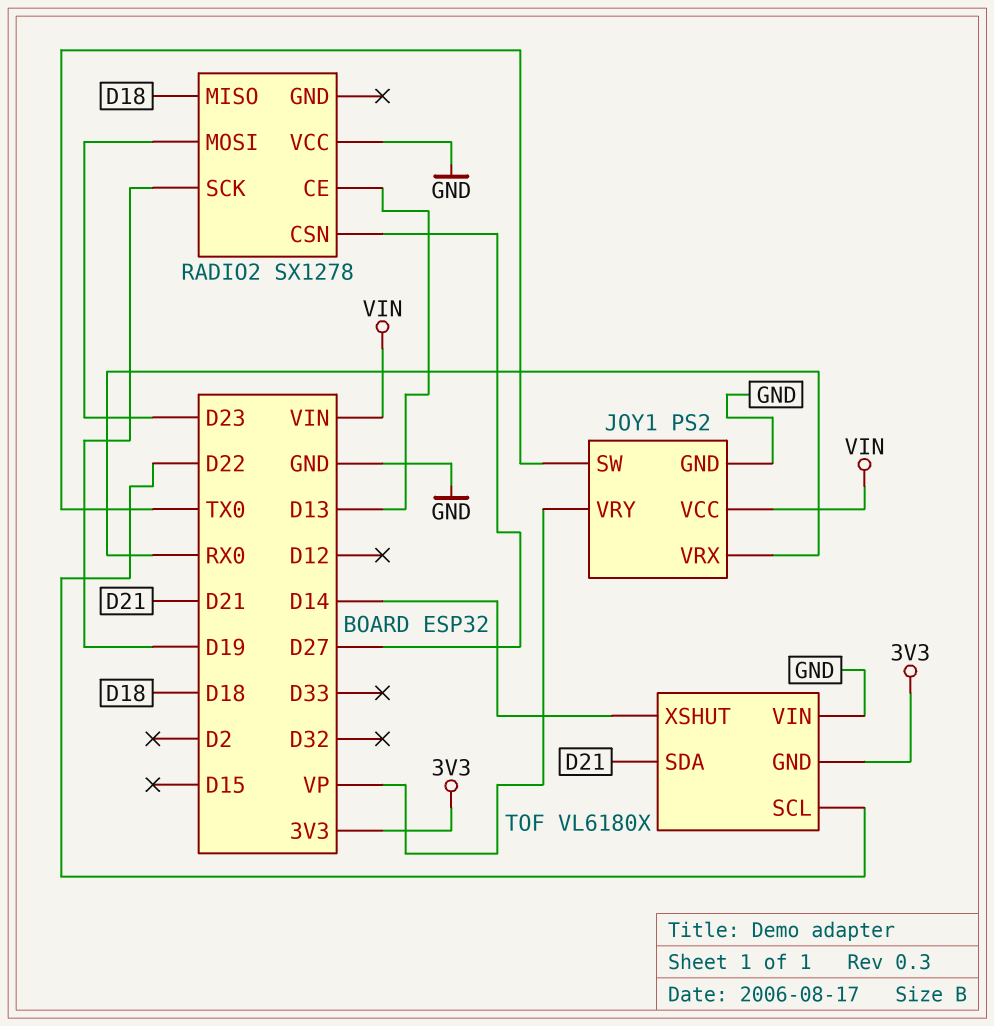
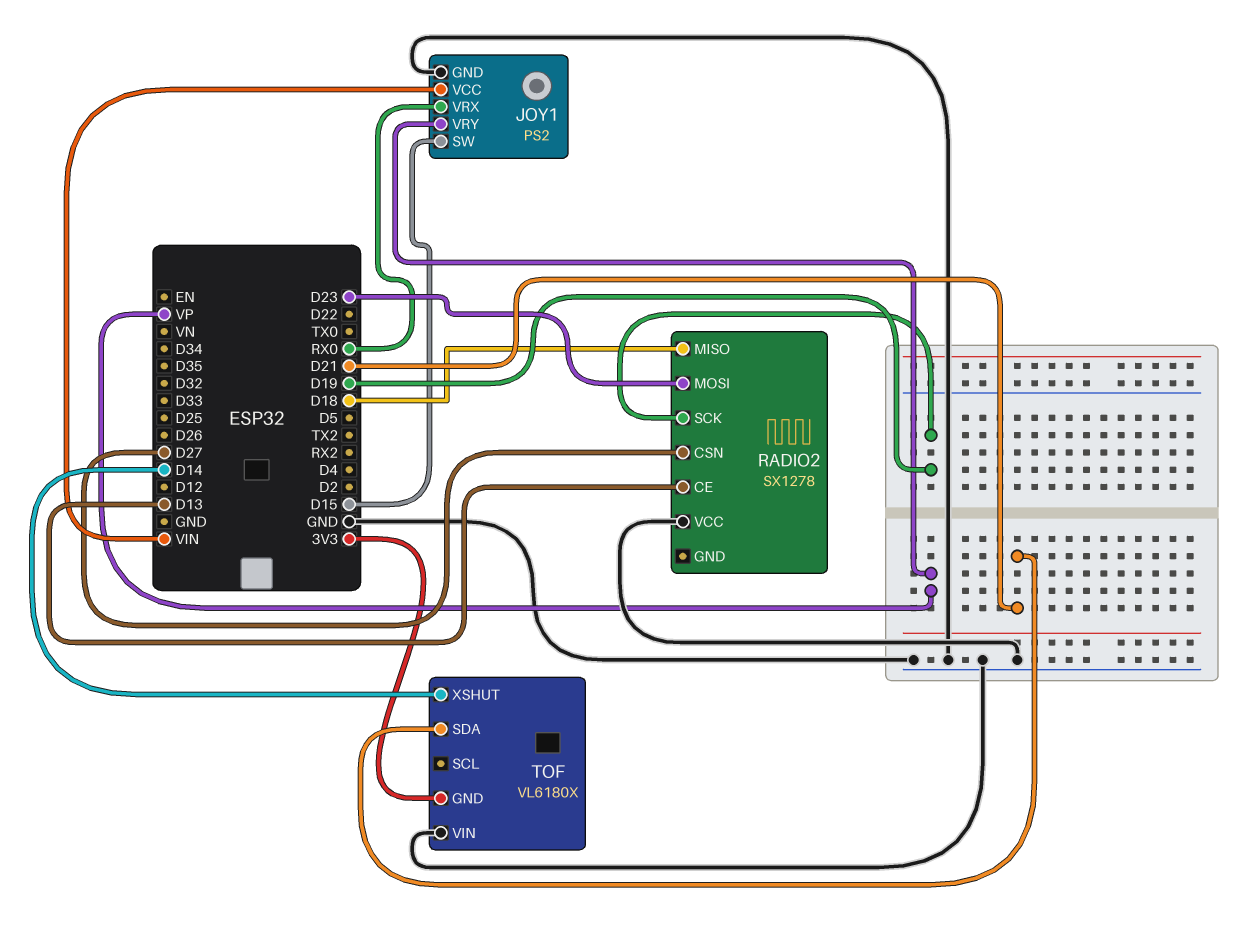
JOY1 pin SW: TX0 -> D15
TOF pin SCL: D22 -> none

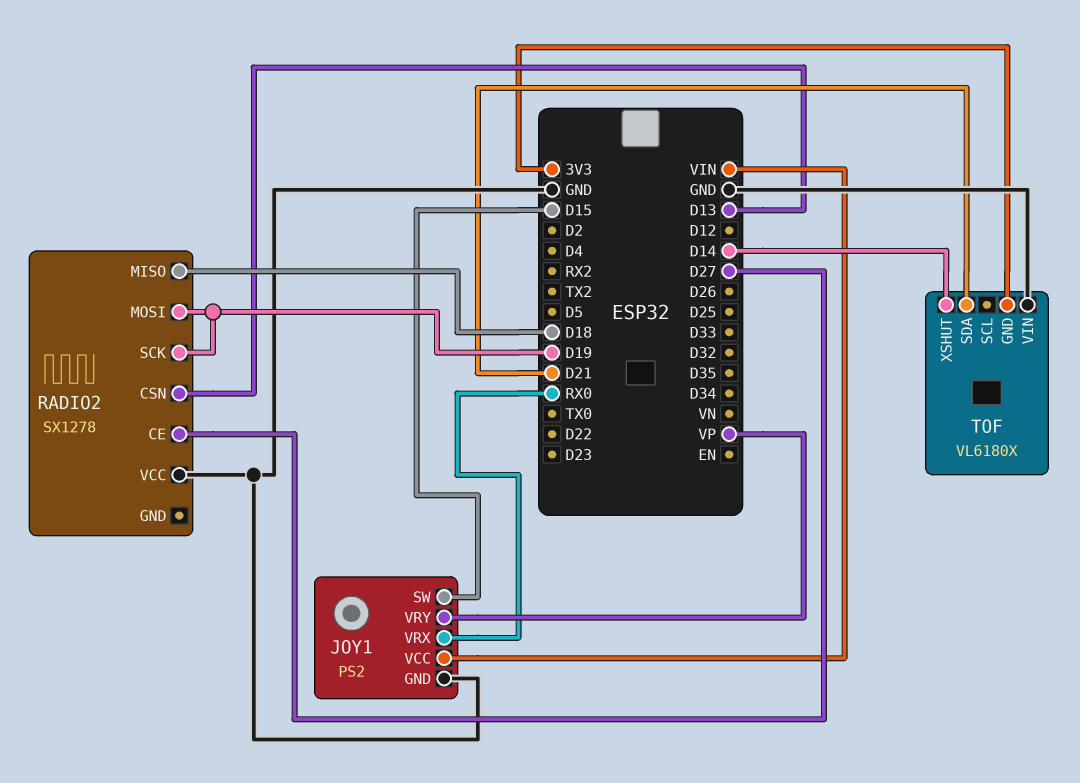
RADIO2 pin CE: D13 -> D27
RADIO2 pin CSN: D27 -> D13
RADIO2 pin MOSI: D23 -> D19

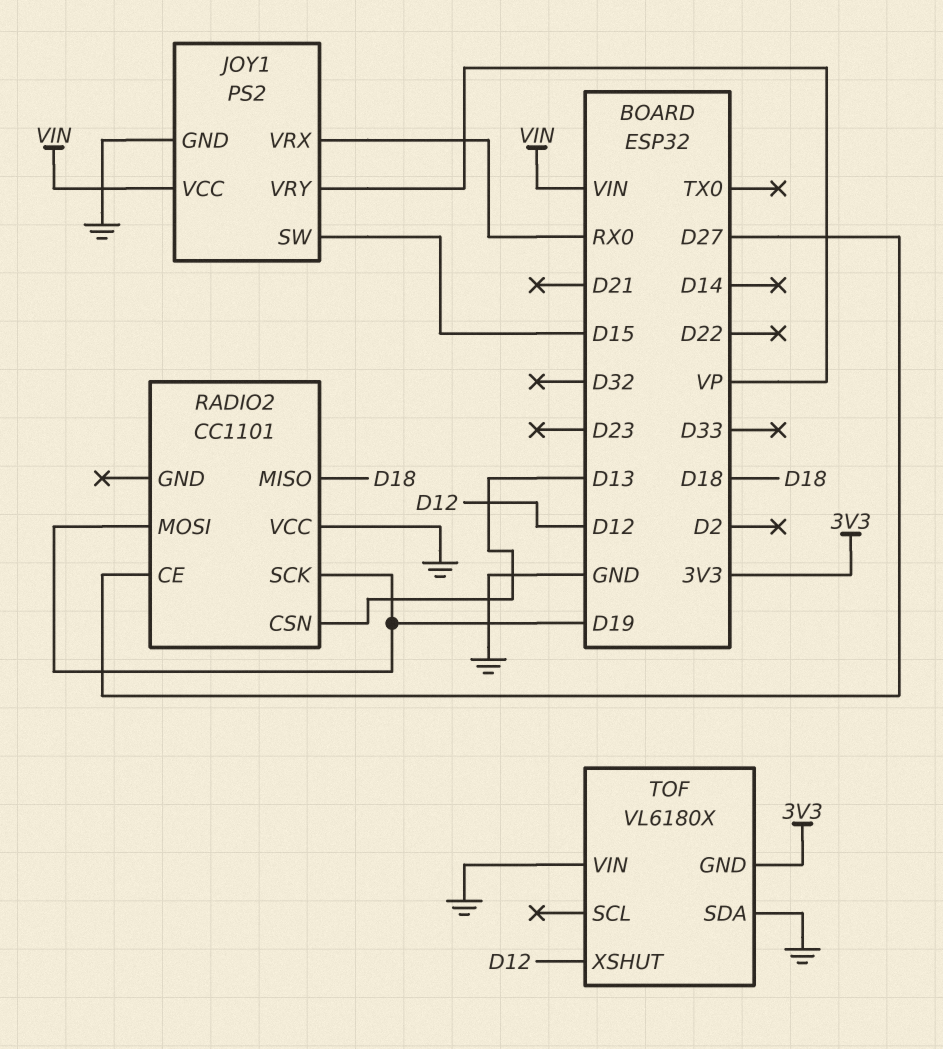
RADIO2: SX1278 -> CC1101
TOF pin SDA: D21 -> GND
TOF pin XSHUT: D14 -> D12

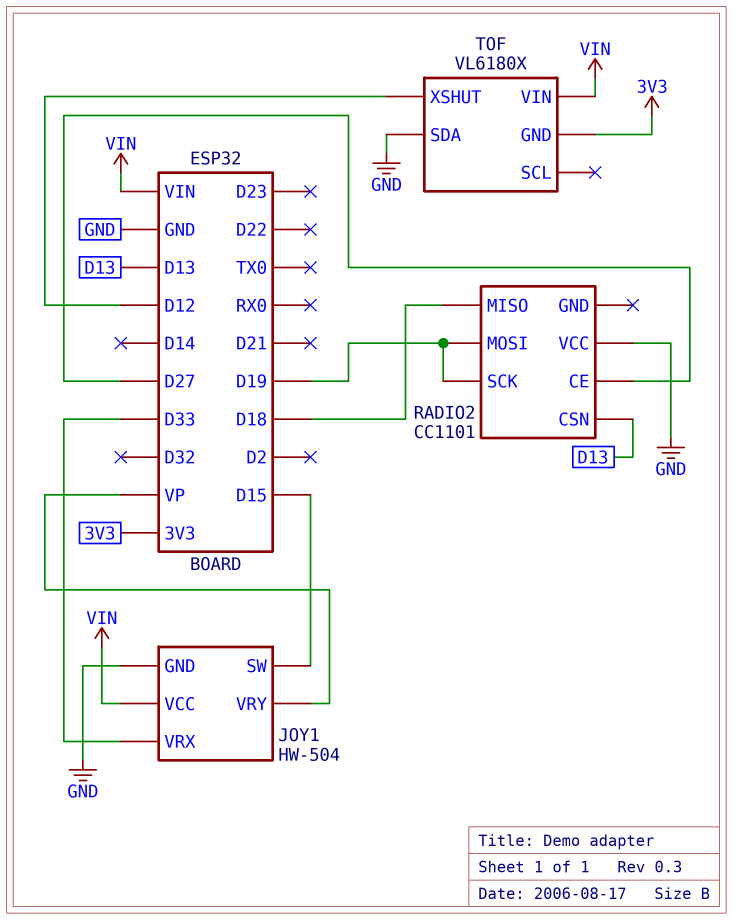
JOY1: PS2 -> HW-504
JOY1 pin VRX: RX0 -> D33
TOF pin VIN: GND -> VIN

